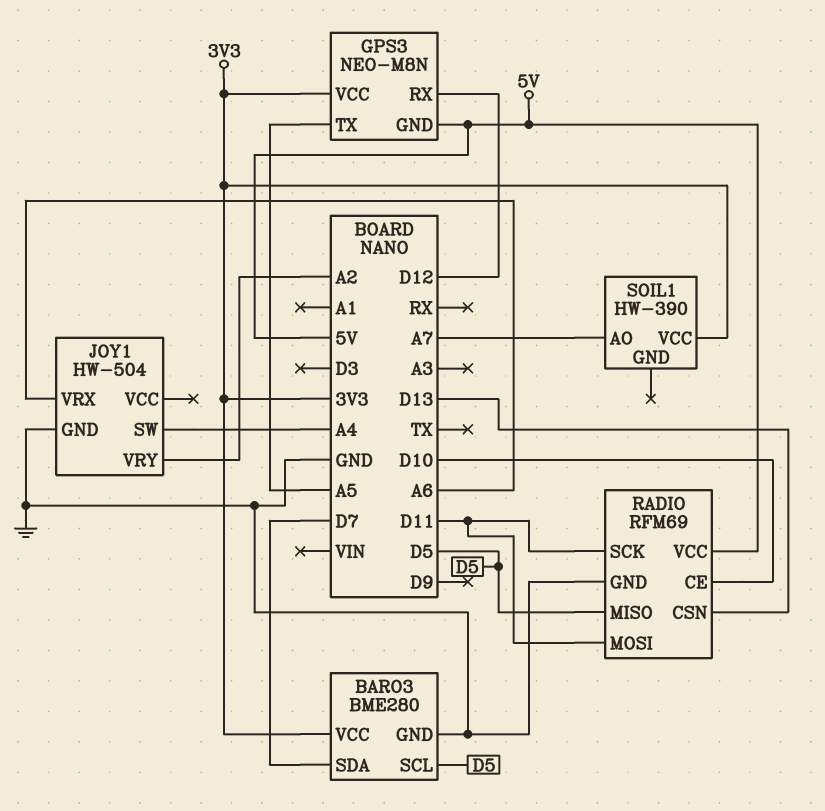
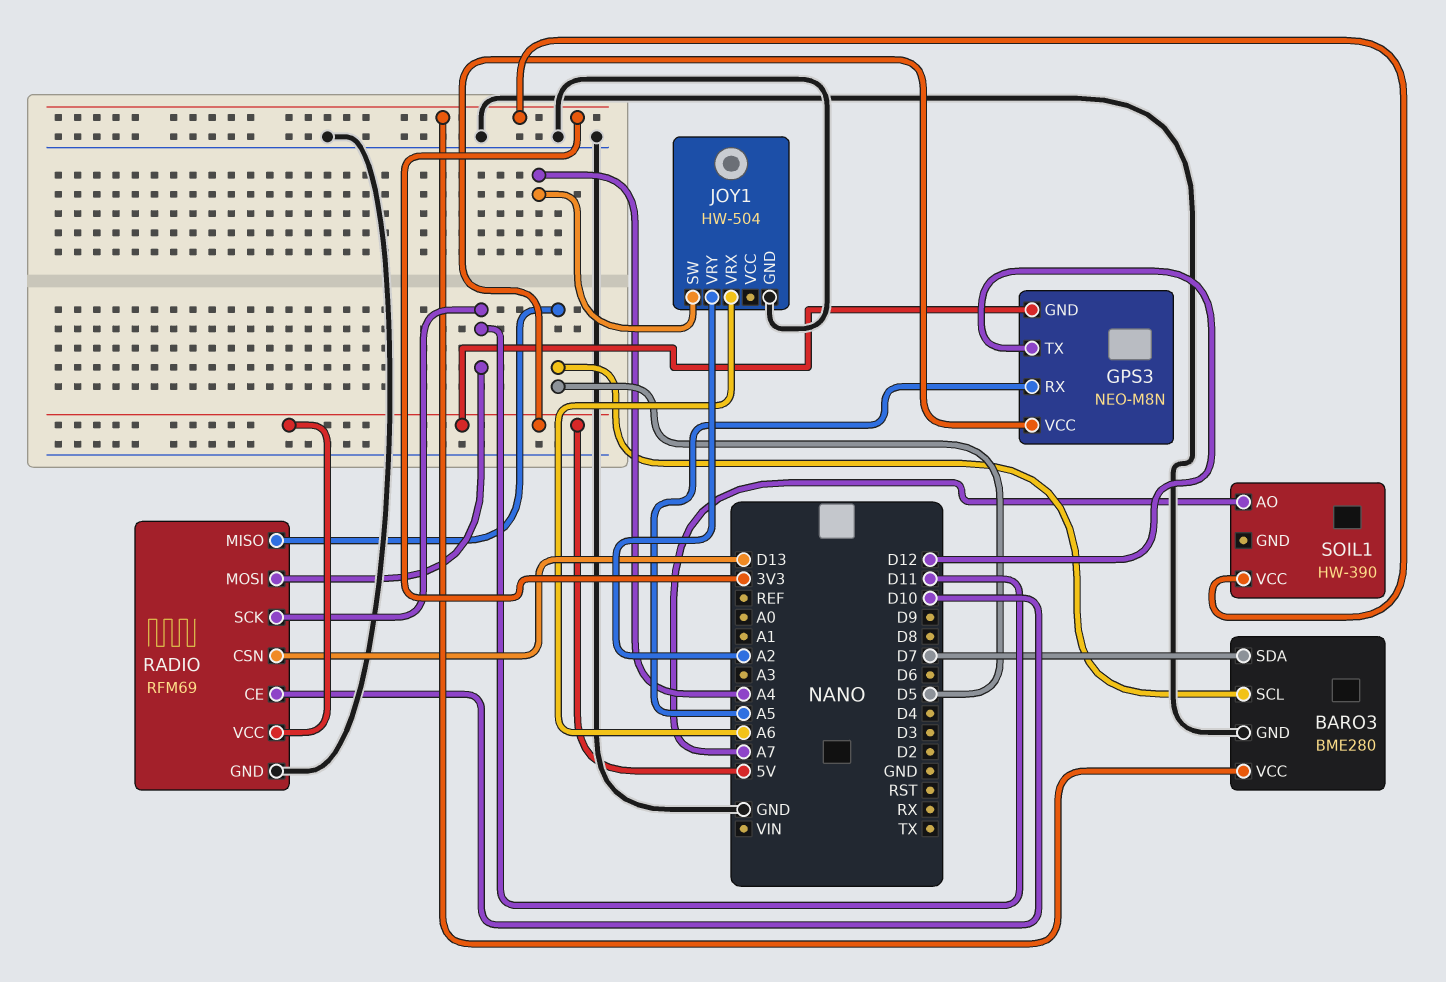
GPS3 pin RX: D12 -> A5
GPS3 pin TX: A5 -> D12
GPS3 pin VCC: 3V3 -> 5V

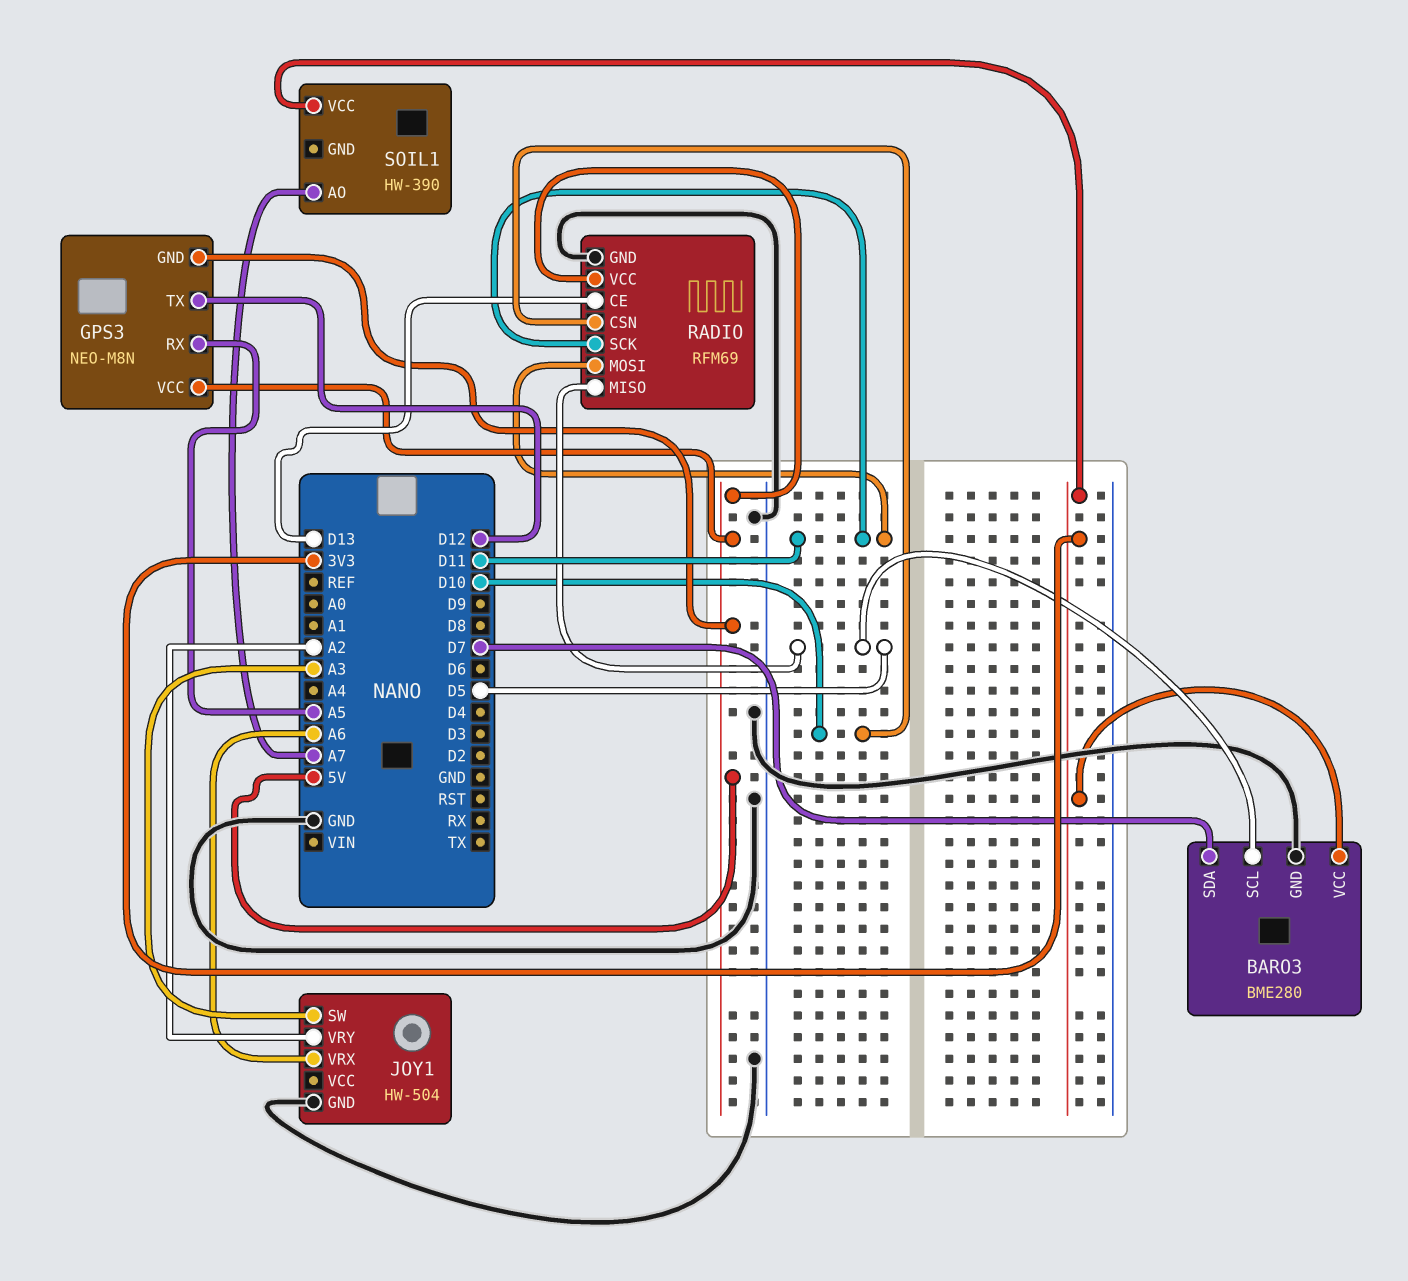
JOY1 pin SW: A4 -> A3
RADIO pin CE: D10 -> D13
RADIO pin CSN: D13 -> D10

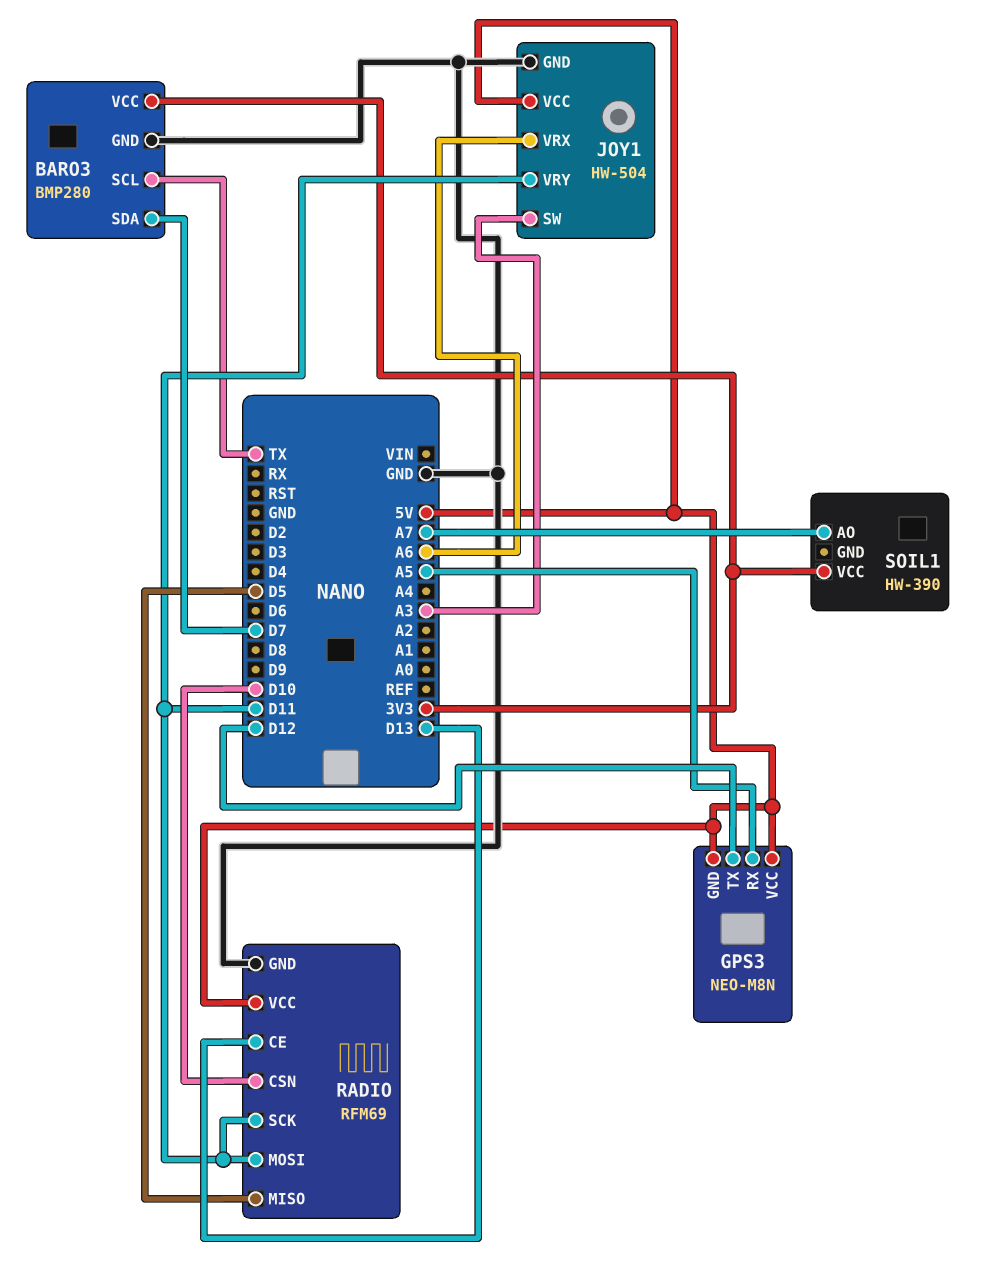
BARO3: BME280 -> BMP280
BARO3 pin SCL: D5 -> TX
JOY1 pin VCC: none -> 5V
JOY1 pin VRY: A2 -> D11

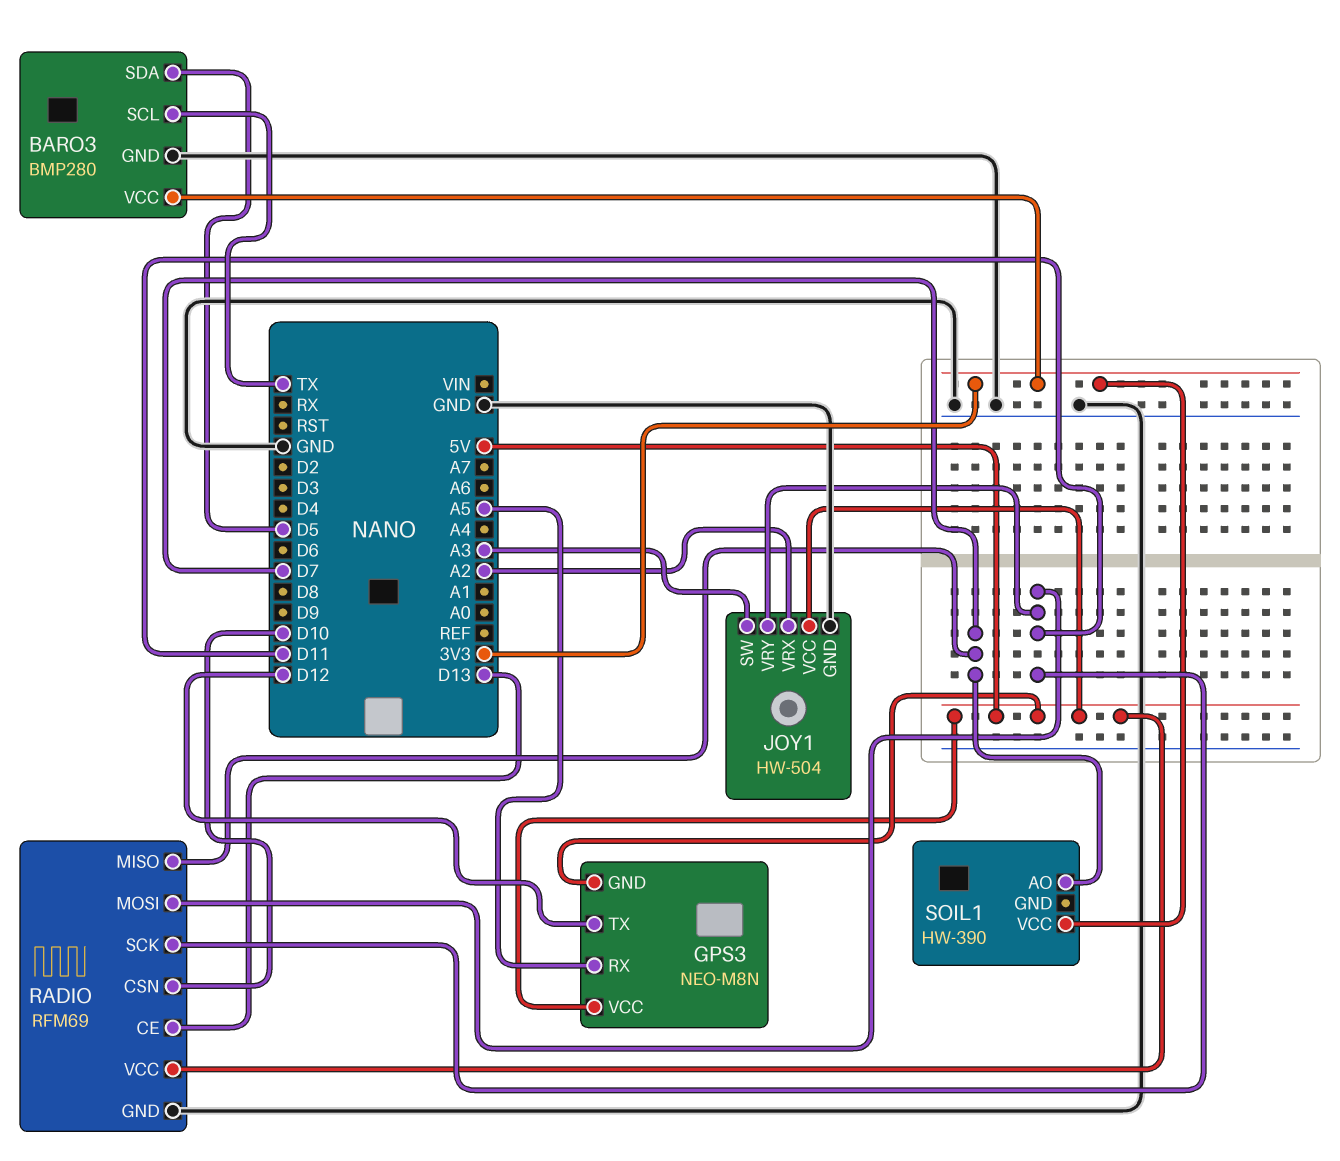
BARO3 pin SDA: D7 -> D5
JOY1 pin VRX: A6 -> A2
RADIO pin MISO: D5 -> D7
SOIL1 pin AO: A7 -> D7

